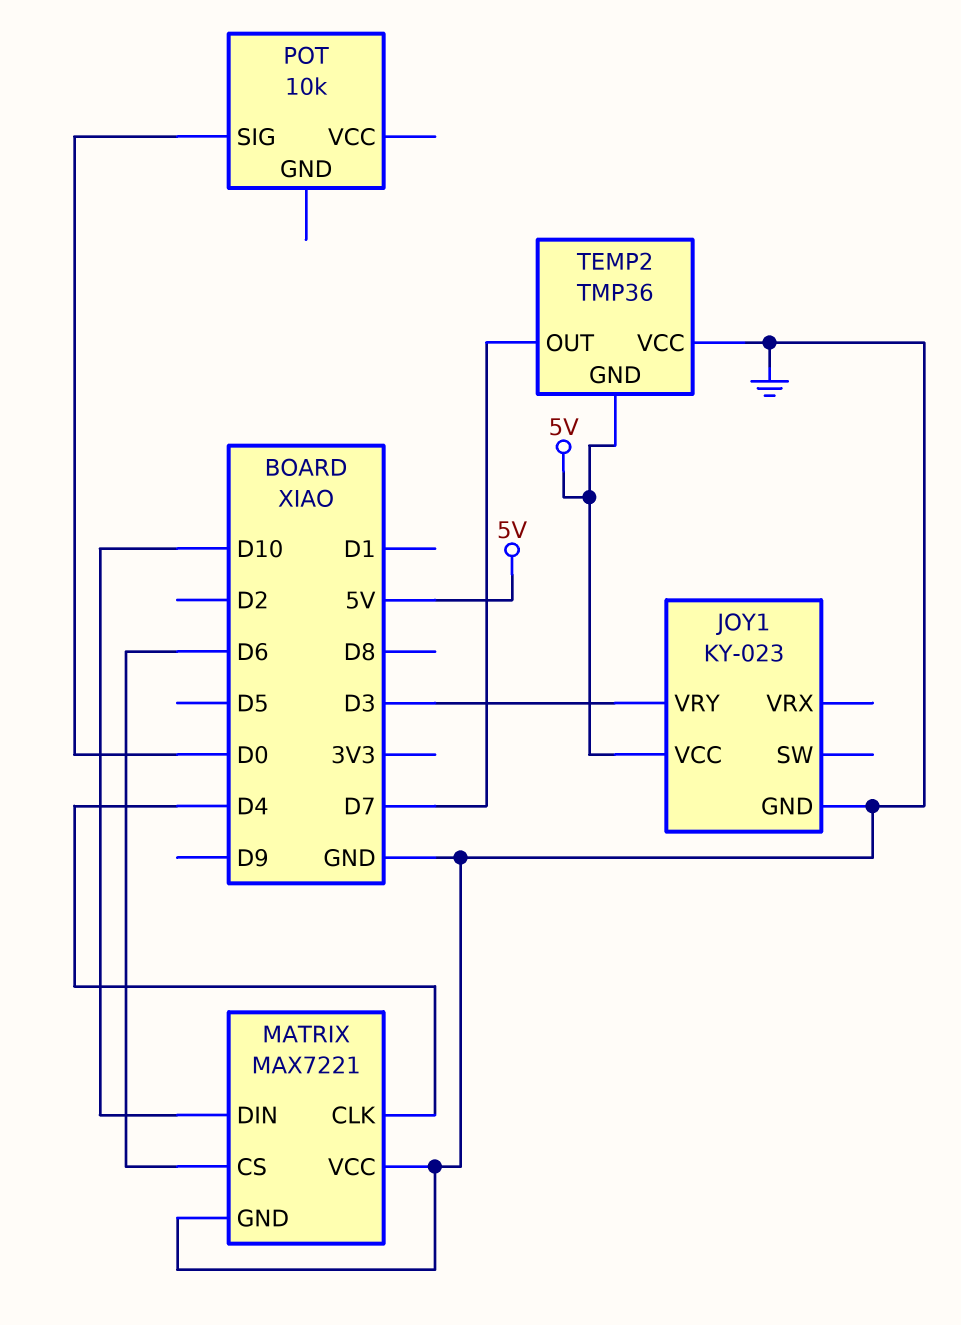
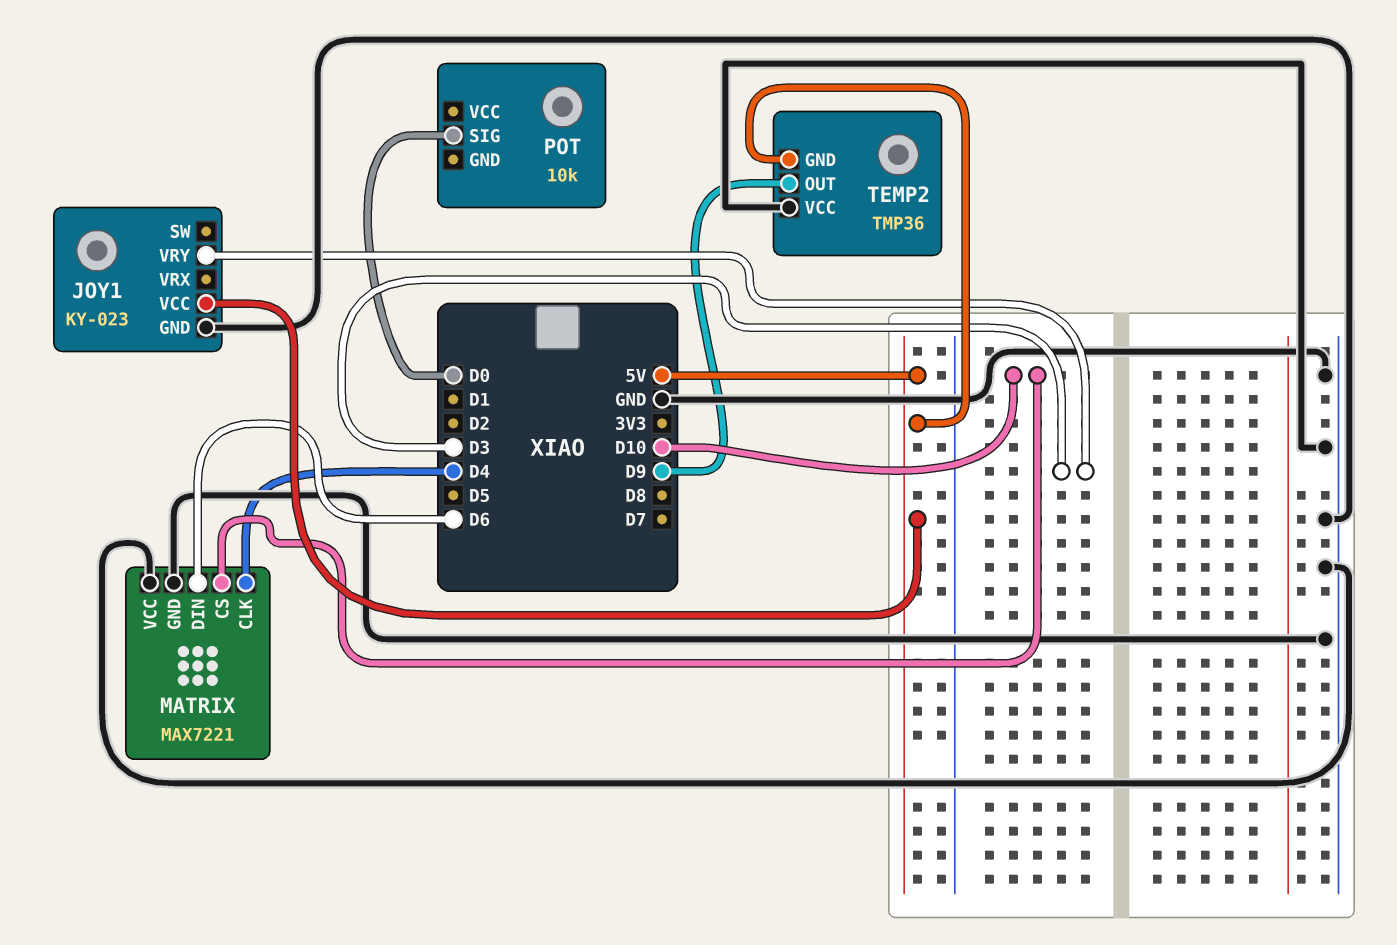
MATRIX pin CS: D6 -> D10
MATRIX pin DIN: D10 -> D6
TEMP2 pin OUT: D7 -> D9

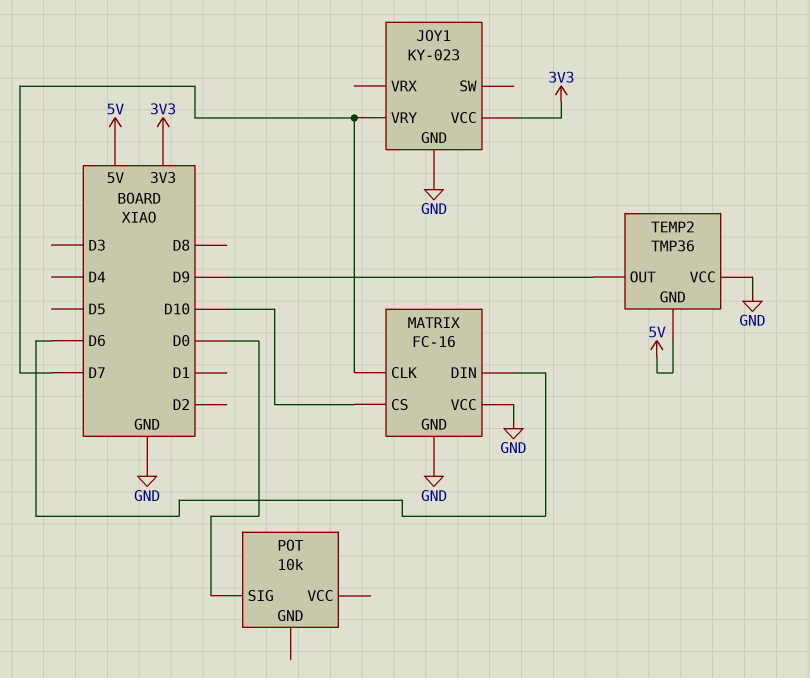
JOY1 pin VCC: 5V -> 3V3
JOY1 pin VRY: D3 -> D7
MATRIX: MAX7221 -> FC-16
MATRIX pin CLK: D4 -> D7

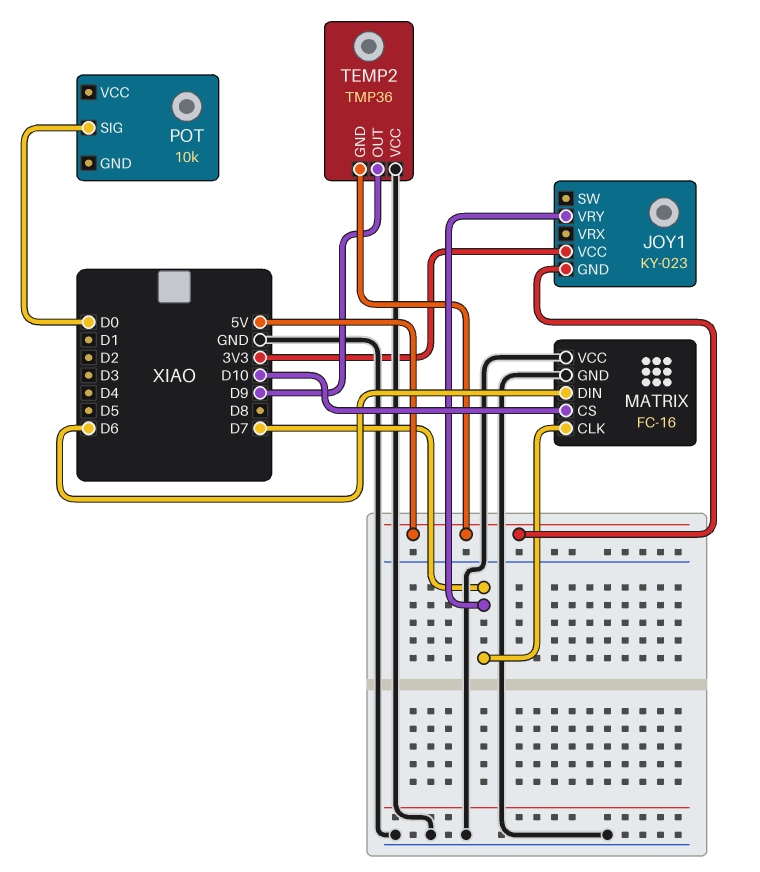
JOY1 pin GND: GND -> 5V

